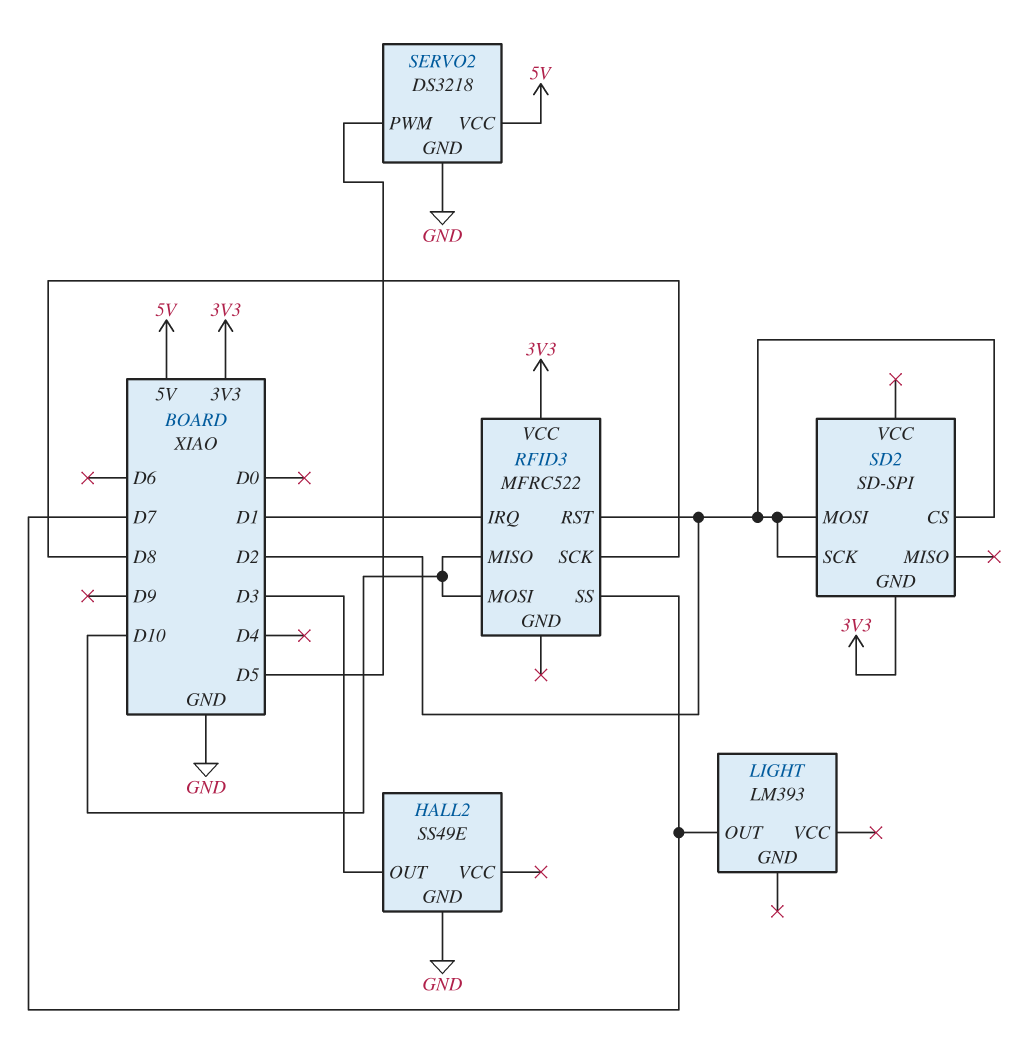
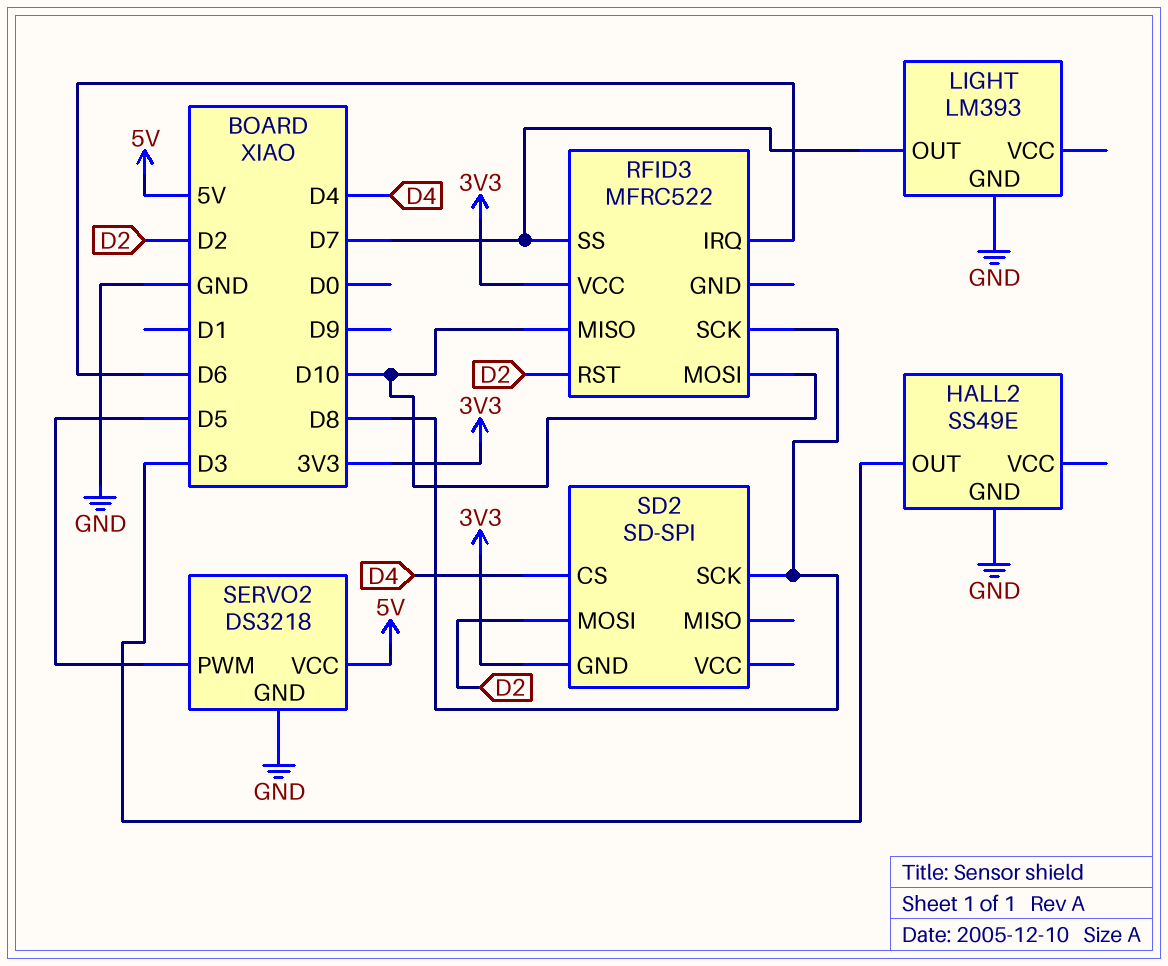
LIGHT pin GND: none -> GND
RFID3 pin IRQ: D1 -> D6
SD2 pin CS: D2 -> D4
SD2 pin SCK: D2 -> D8

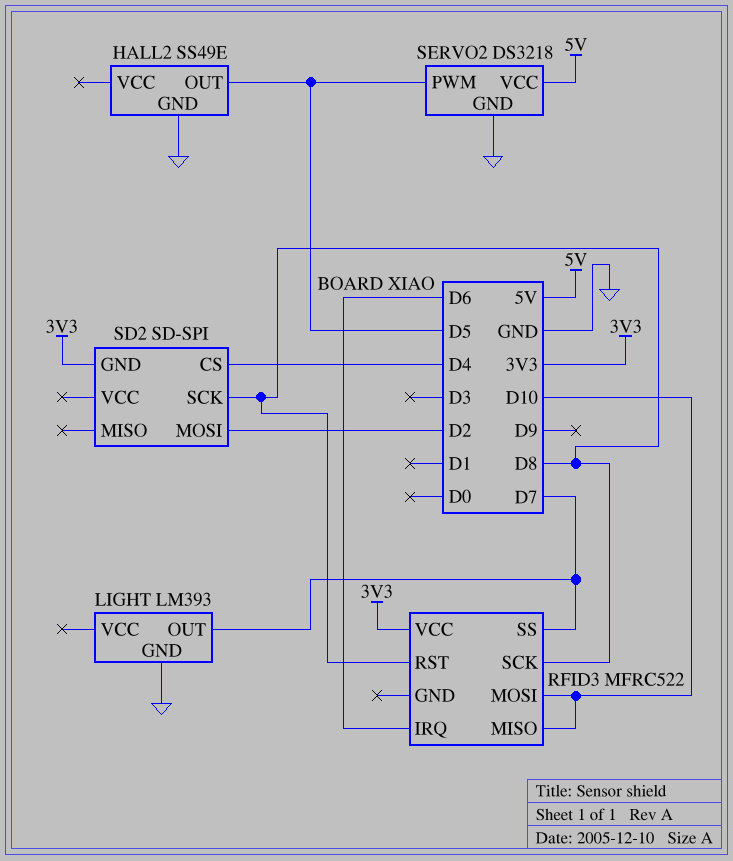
HALL2 pin OUT: D3 -> D5
RFID3 pin RST: D2 -> D8

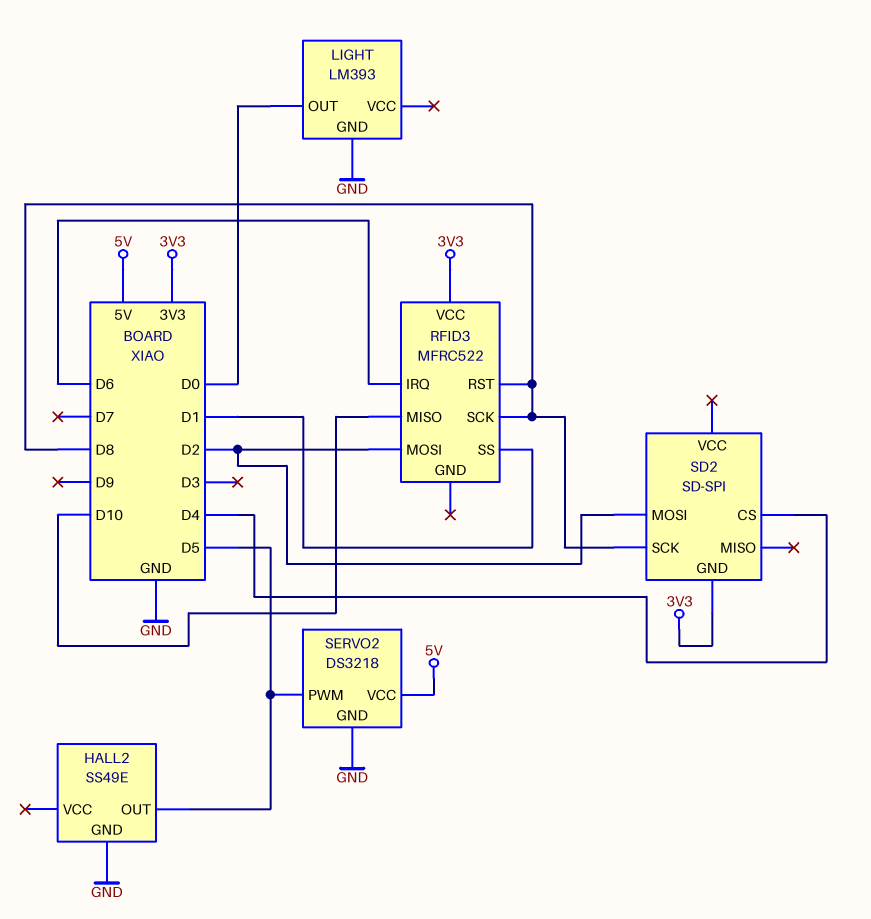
LIGHT pin OUT: D7 -> D0
RFID3 pin MOSI: D10 -> D2
RFID3 pin SS: D7 -> D1

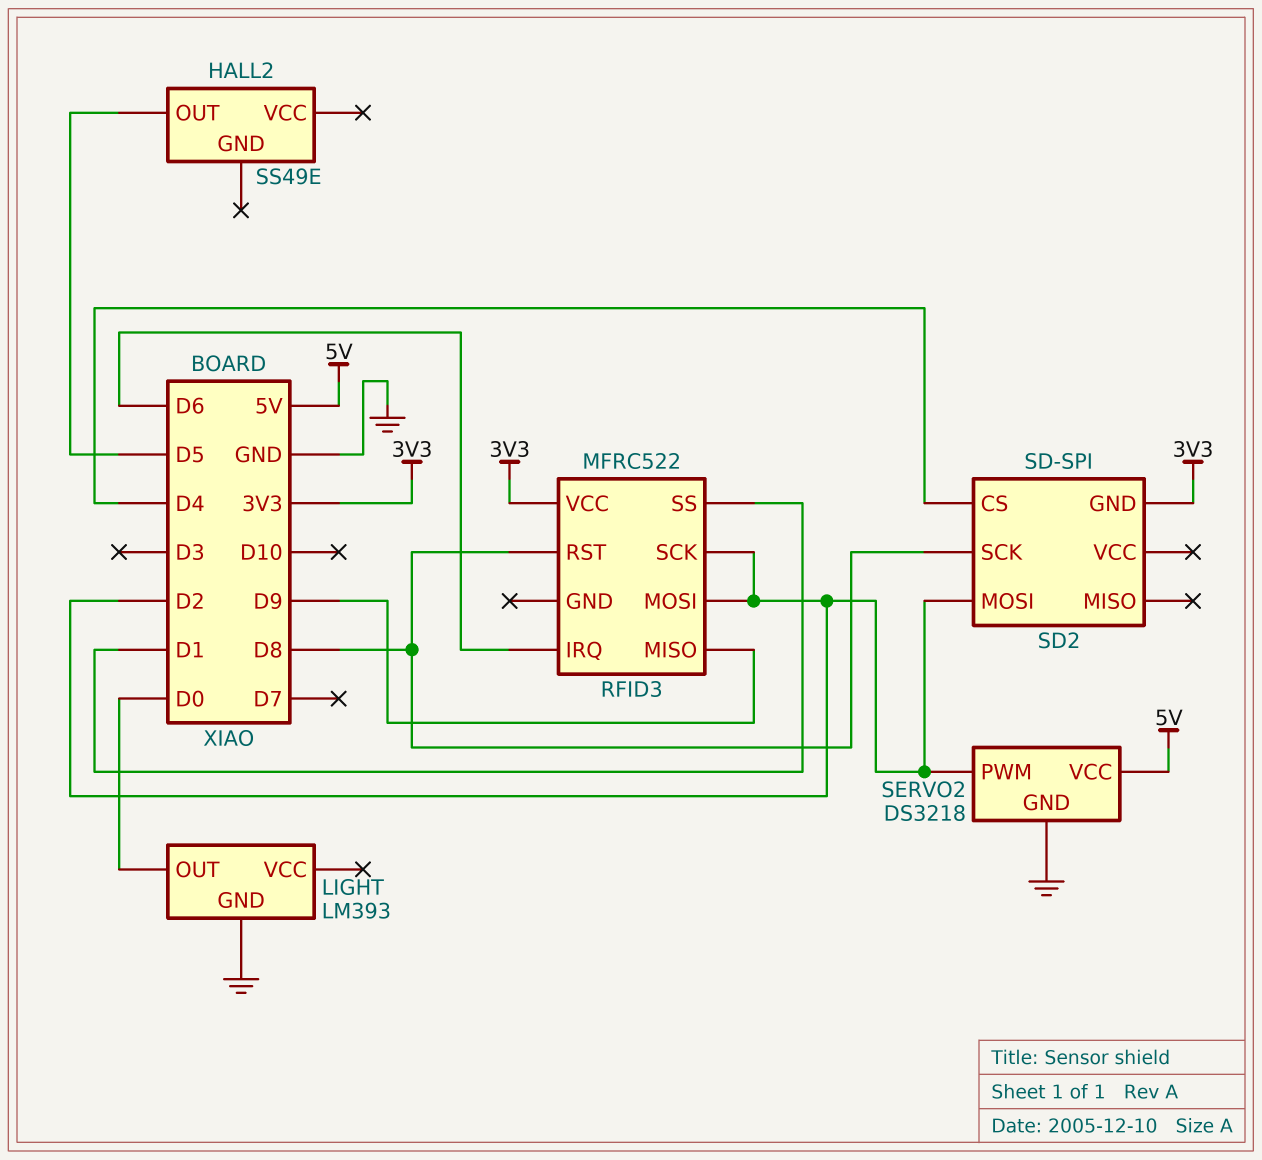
HALL2 pin GND: GND -> none
RFID3 pin MISO: D10 -> D9
RFID3 pin SCK: D8 -> D2
SERVO2 pin PWM: D5 -> D2

